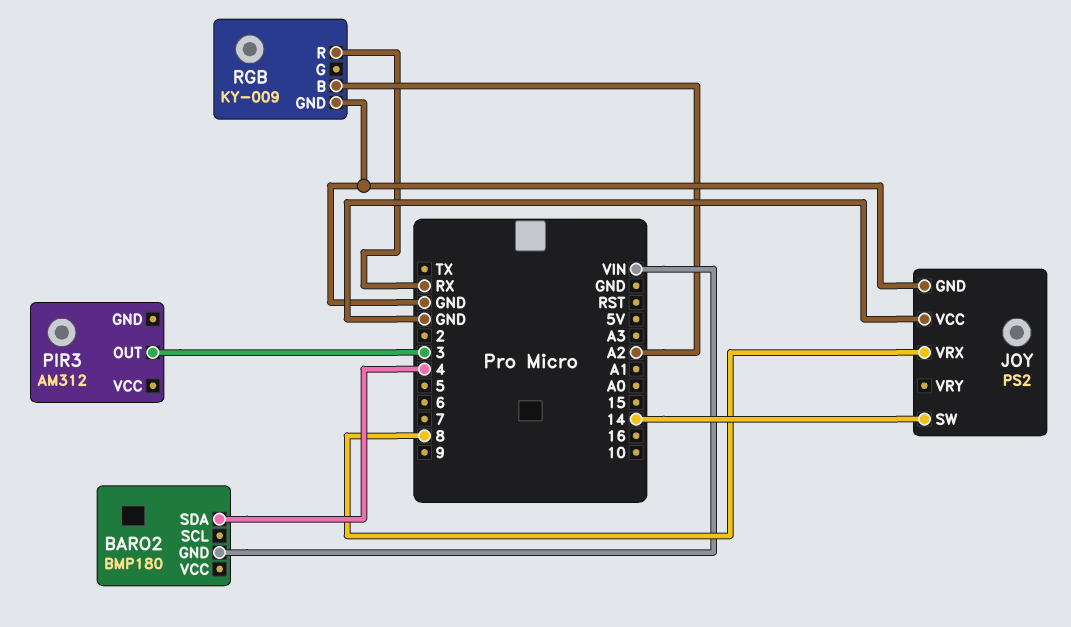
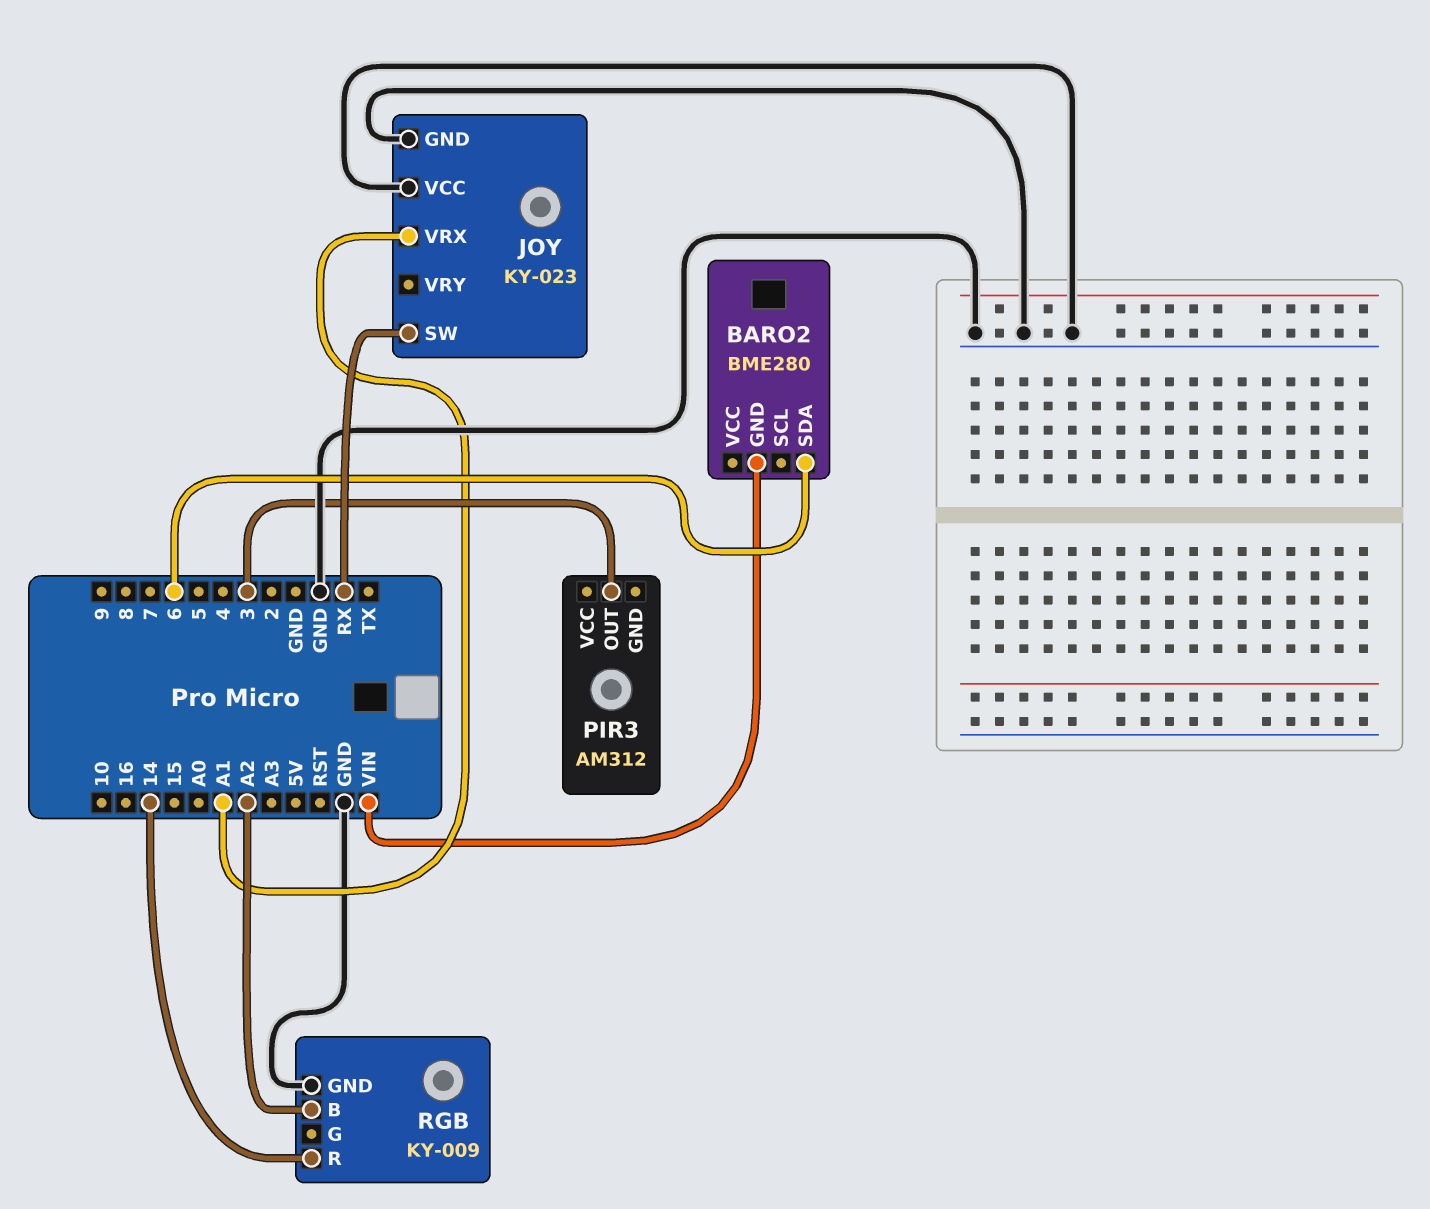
BARO2: BMP180 -> BME280
BARO2 pin SDA: 4 -> 6
JOY: PS2 -> KY-023
JOY pin SW: 14 -> RX
JOY pin VRX: 8 -> A1
RGB pin R: RX -> 14

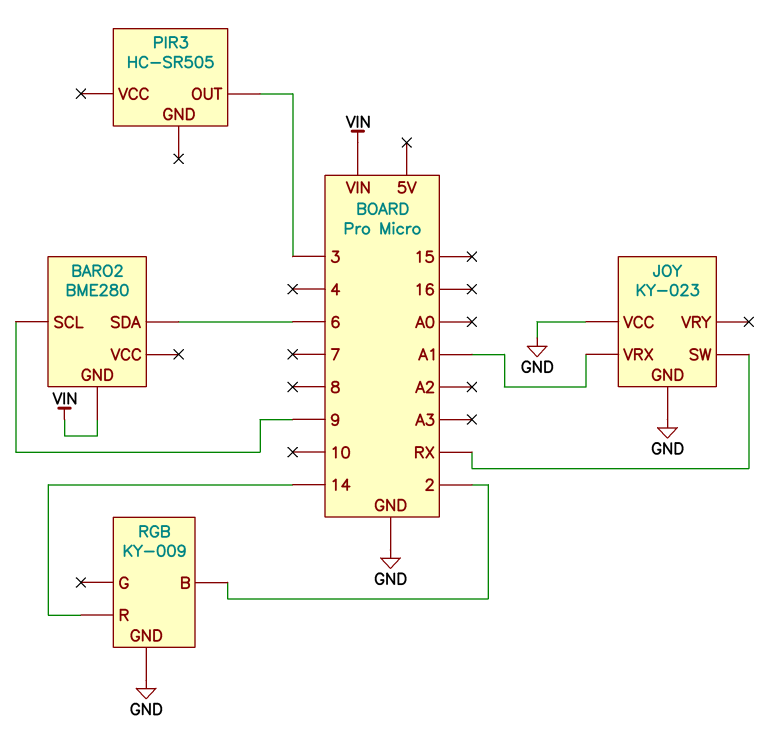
BARO2 pin SCL: none -> 9
PIR3: AM312 -> HC-SR505
RGB pin B: A2 -> 2

